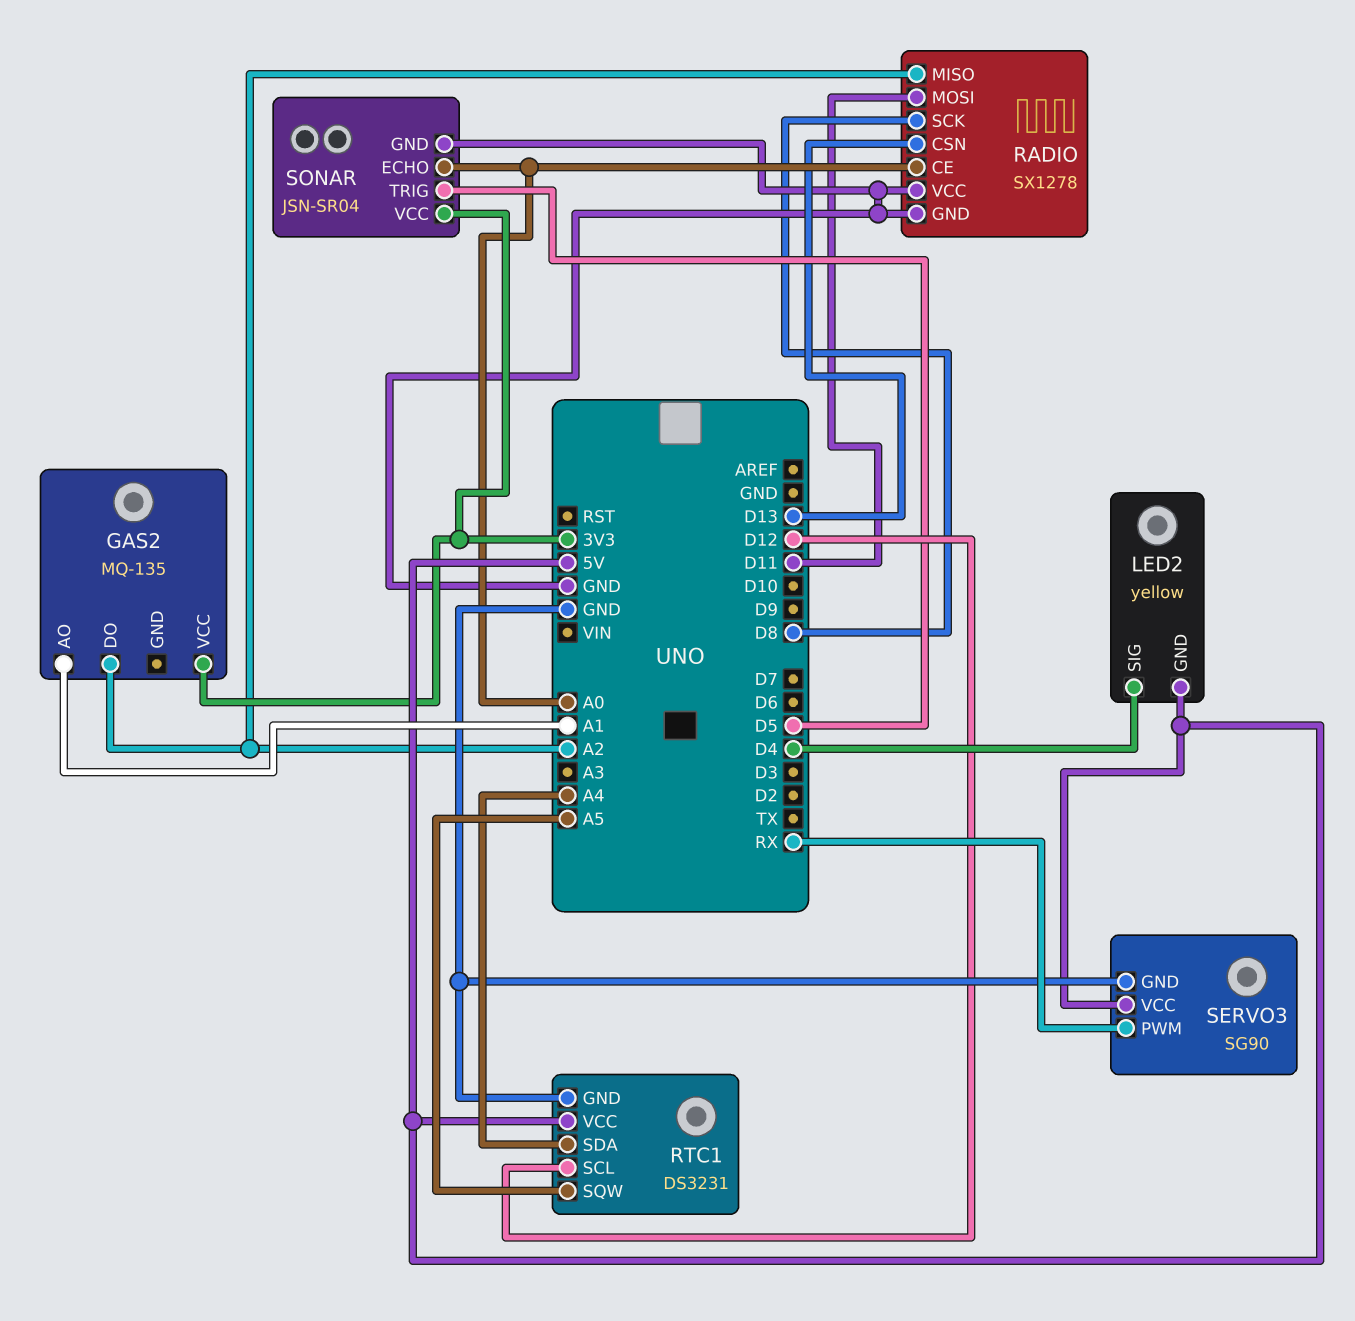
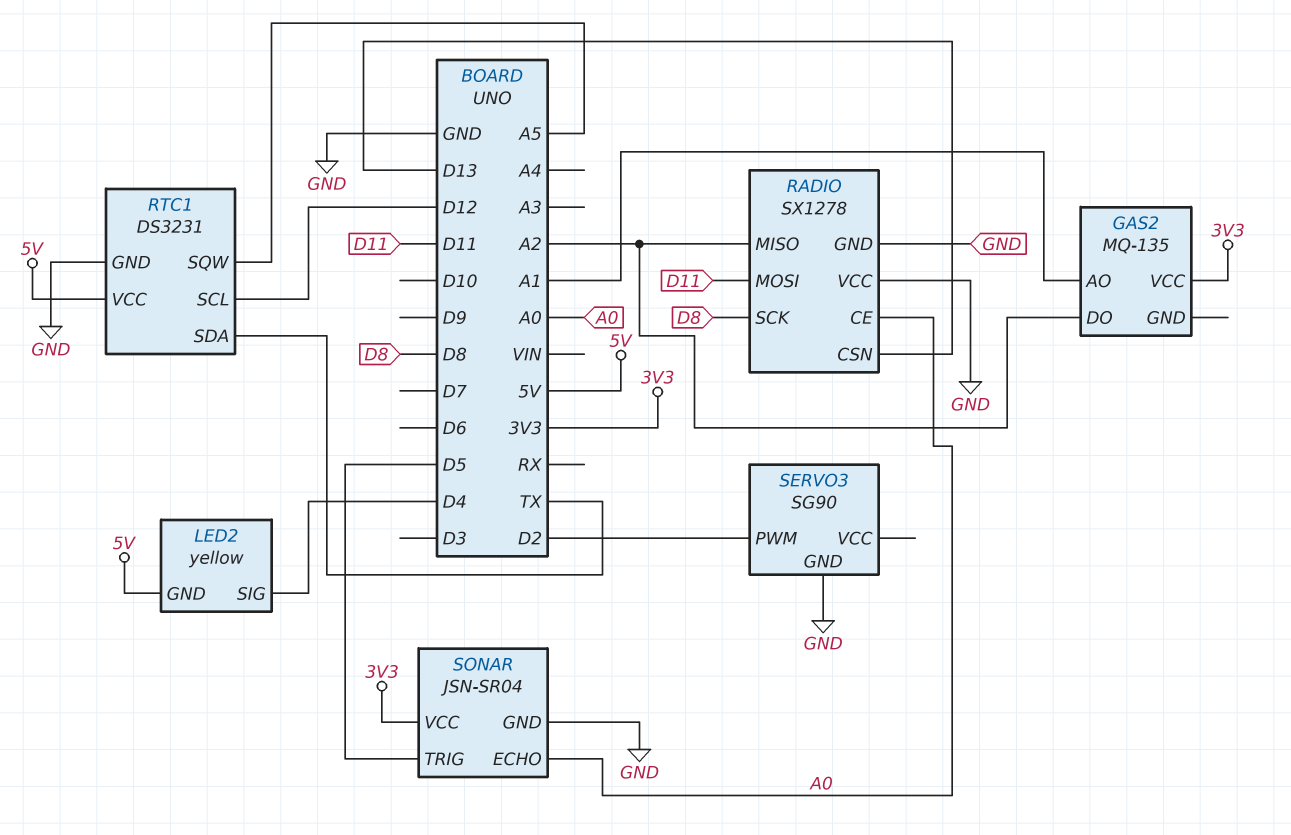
RTC1 pin SDA: A4 -> TX
SERVO3 pin PWM: RX -> D2
SERVO3 pin VCC: 5V -> none

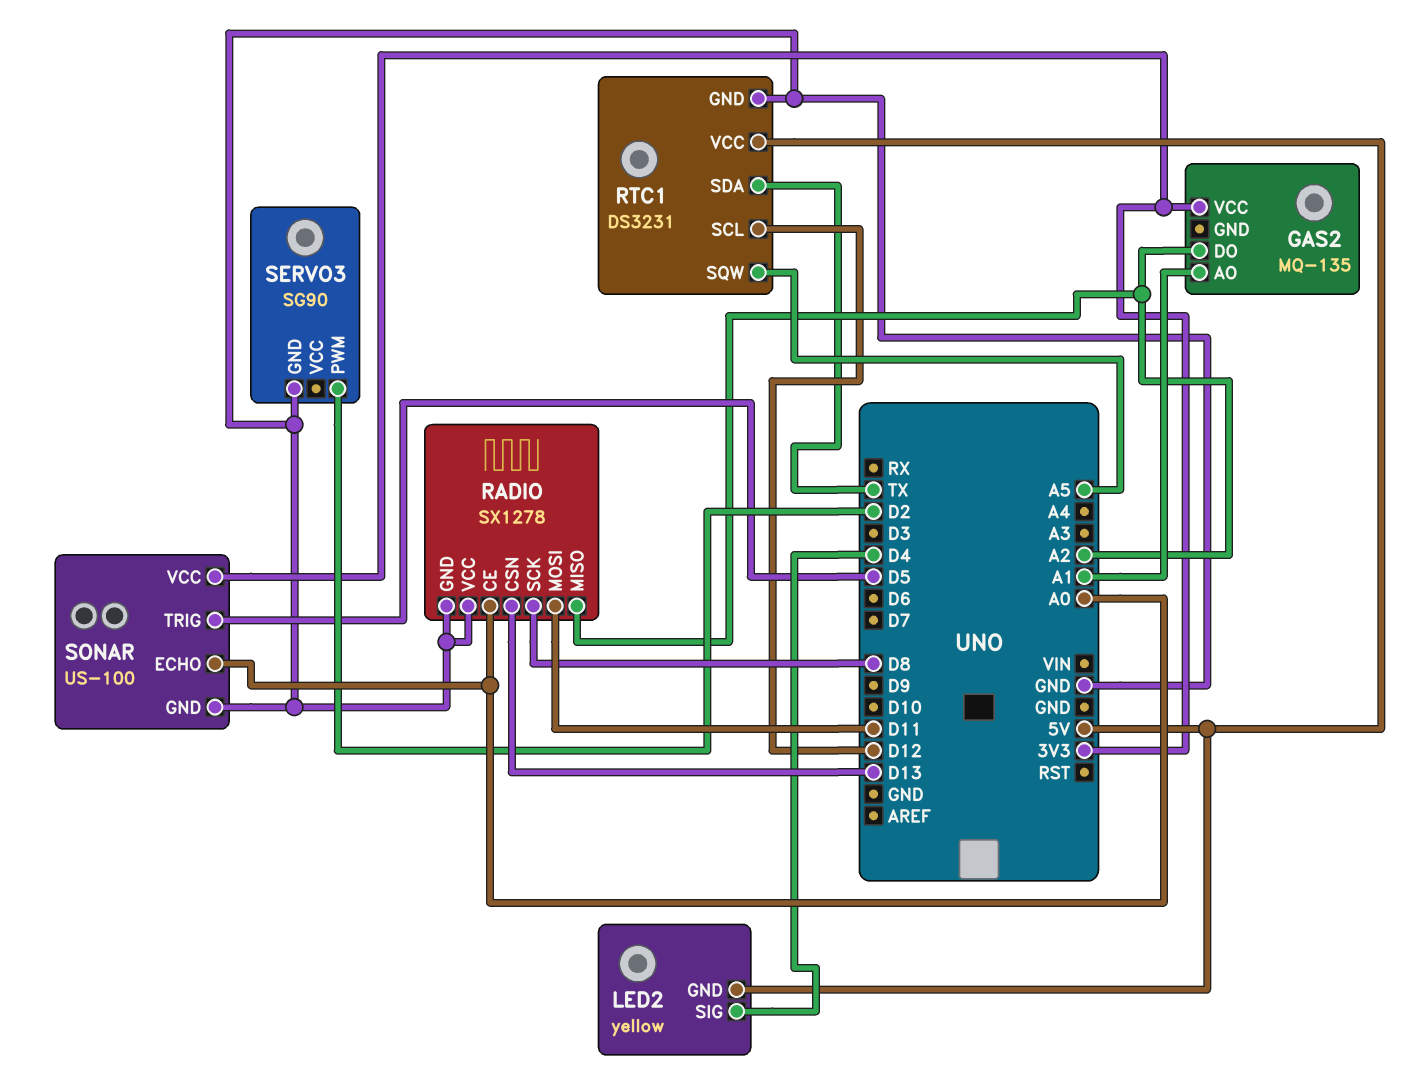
SONAR: JSN-SR04 -> US-100

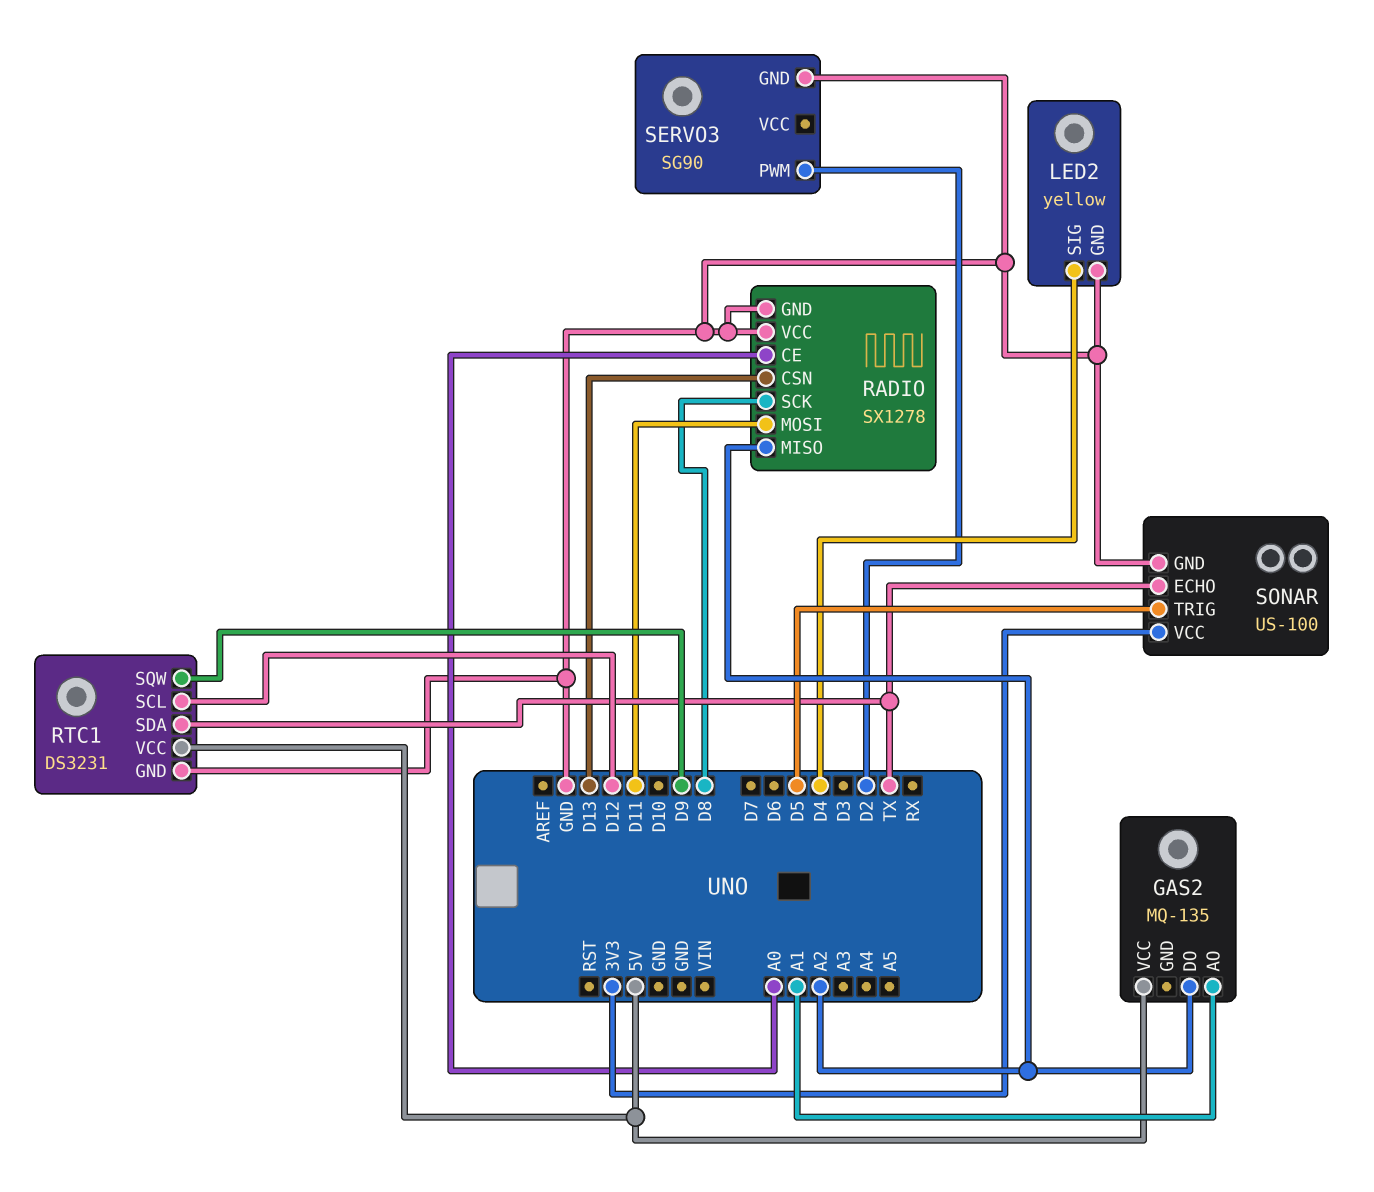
GAS2 pin VCC: 3V3 -> 5V
LED2 pin GND: 5V -> GND
RTC1 pin SQW: A5 -> D9
SONAR pin ECHO: A0 -> TX

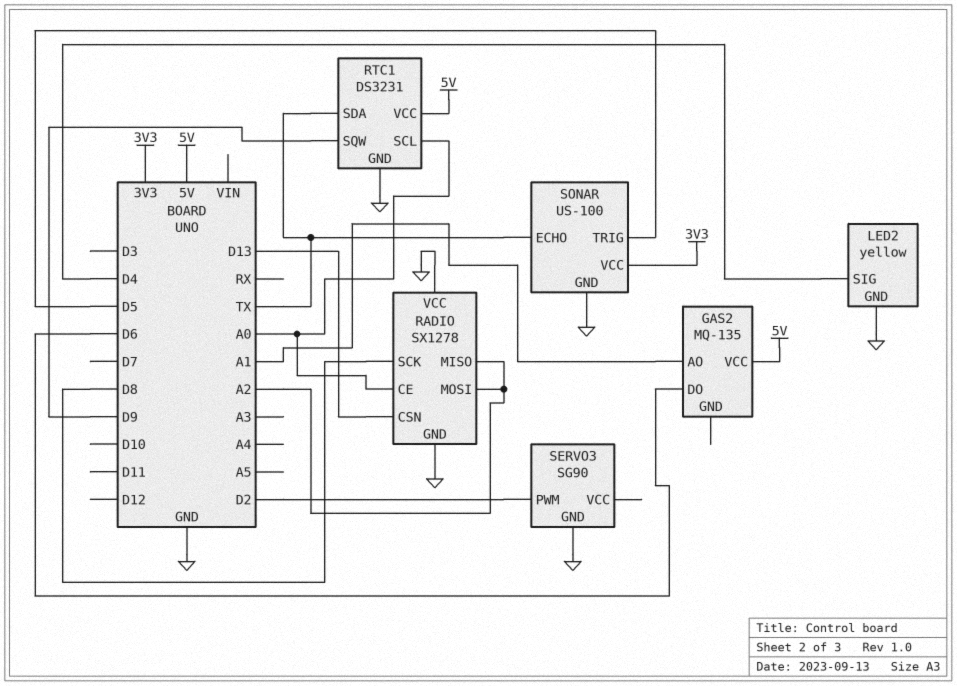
GAS2 pin DO: A2 -> D6
RADIO pin MOSI: D11 -> A2
RTC1 pin SCL: D12 -> A0

